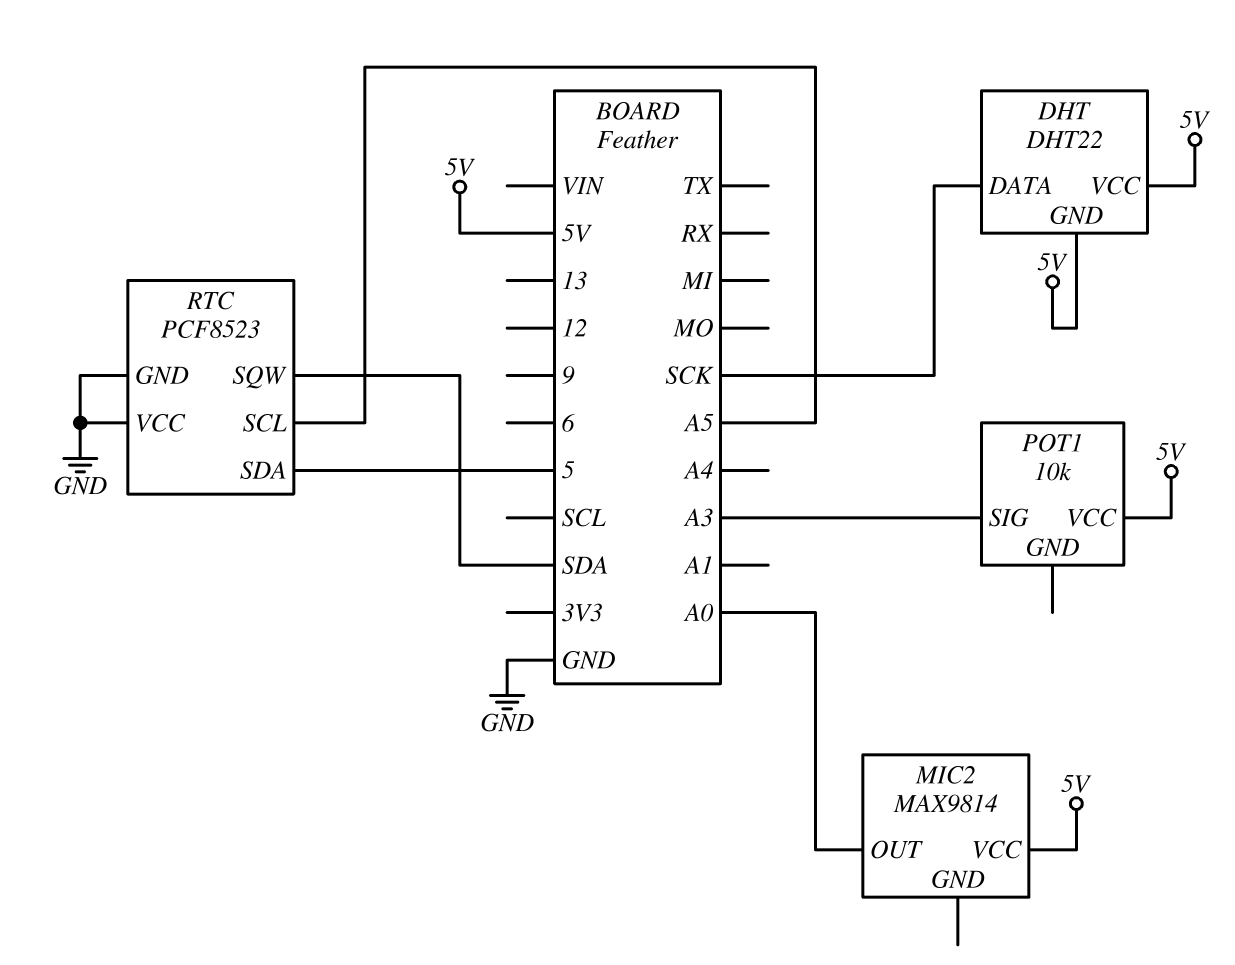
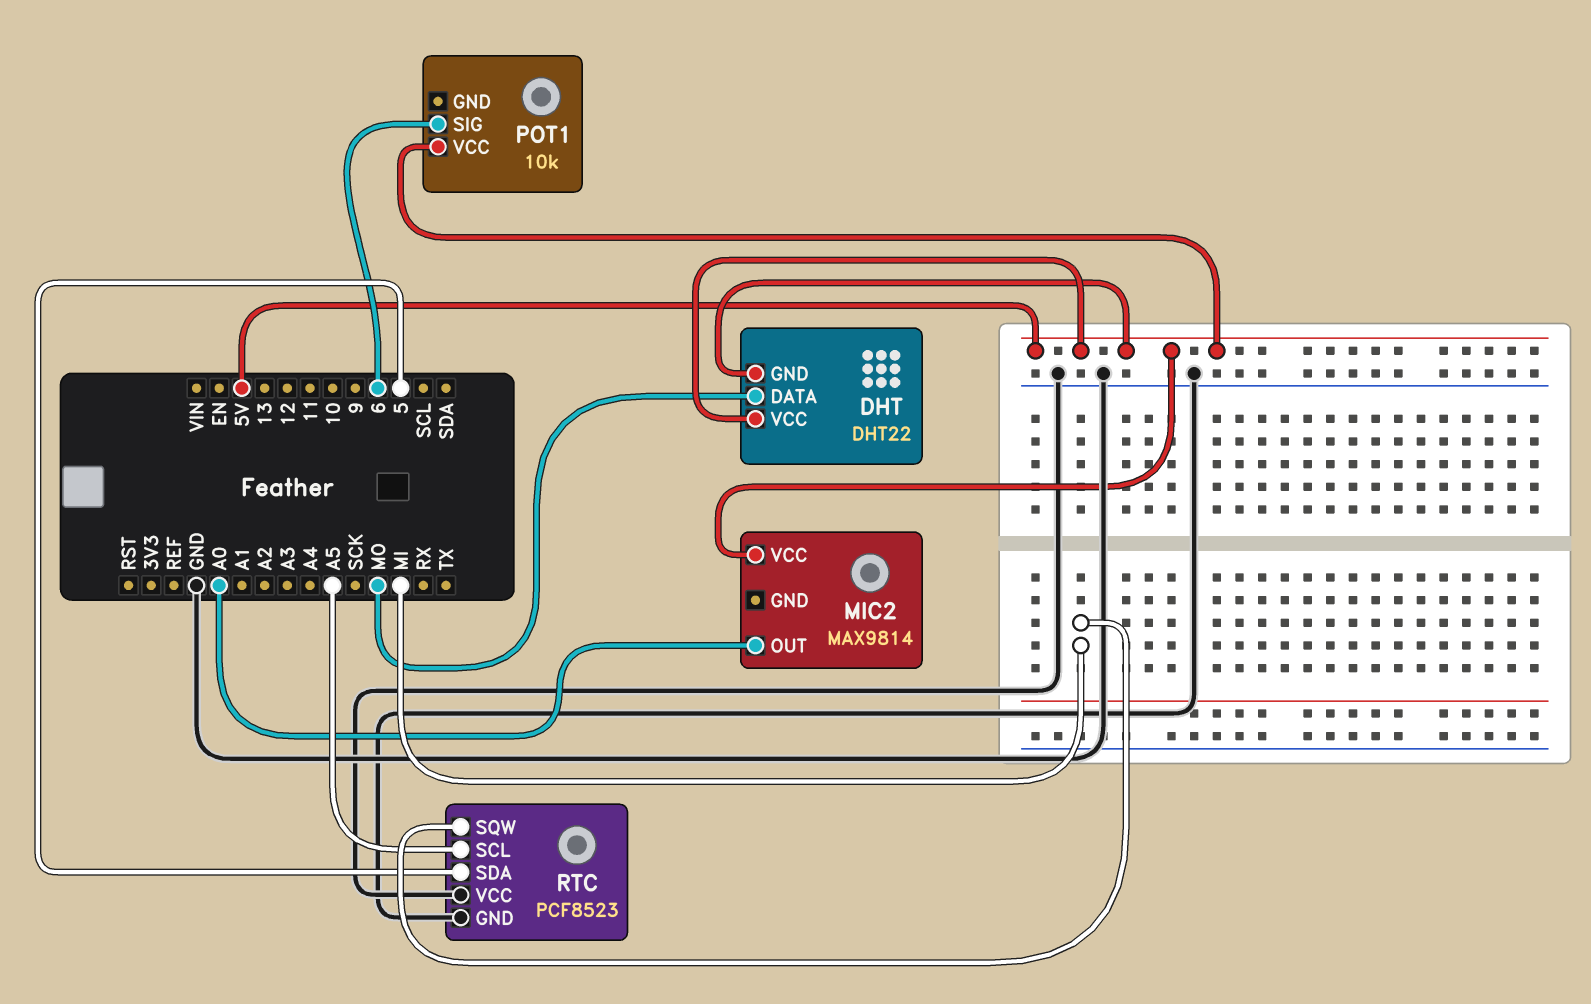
DHT pin DATA: SCK -> MO
POT1 pin SIG: A3 -> 6
RTC pin SQW: SDA -> MI

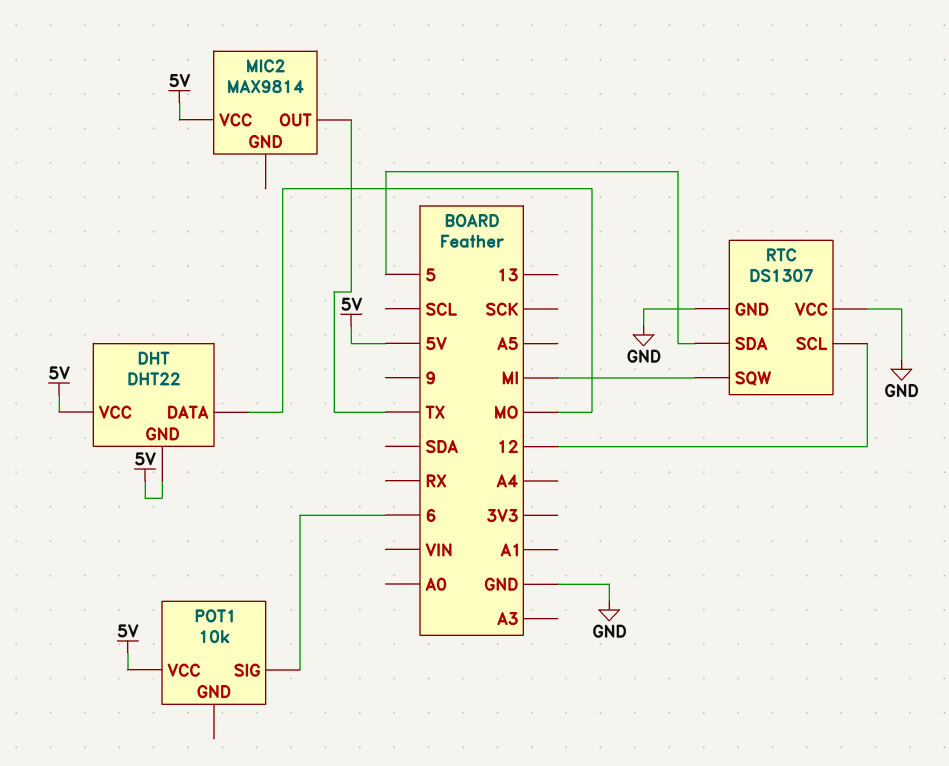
MIC2 pin OUT: A0 -> TX
RTC: PCF8523 -> DS1307
RTC pin SCL: A5 -> 12

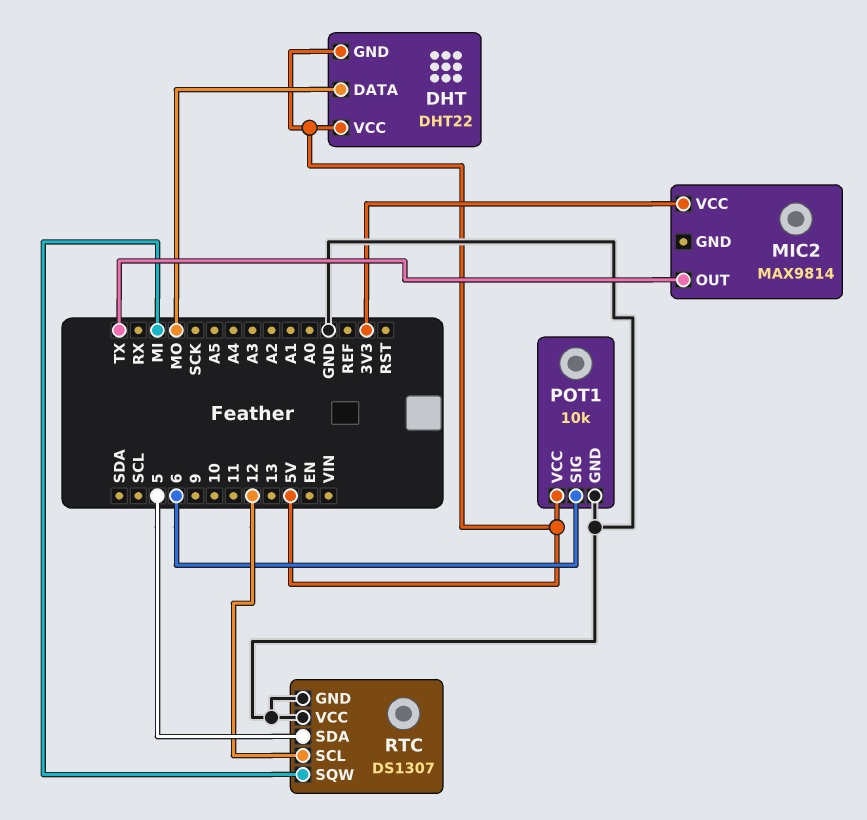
MIC2 pin VCC: 5V -> 3V3
POT1 pin GND: none -> GND

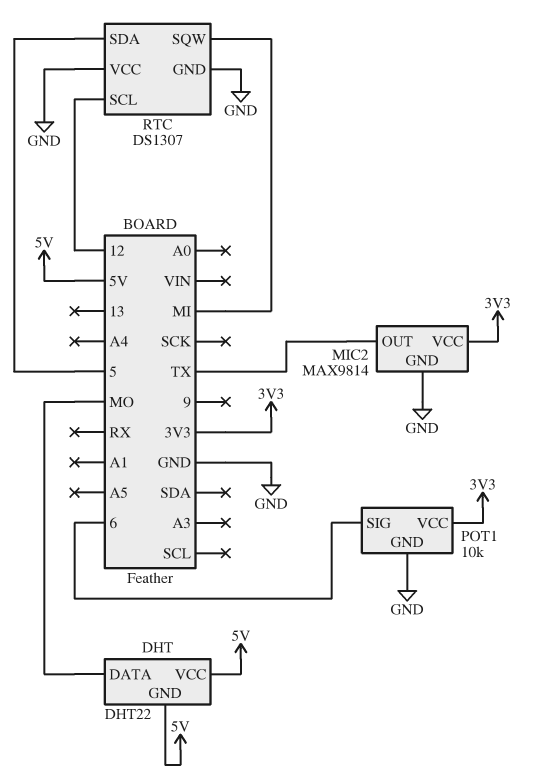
MIC2 pin GND: none -> GND
POT1 pin VCC: 5V -> 3V3

